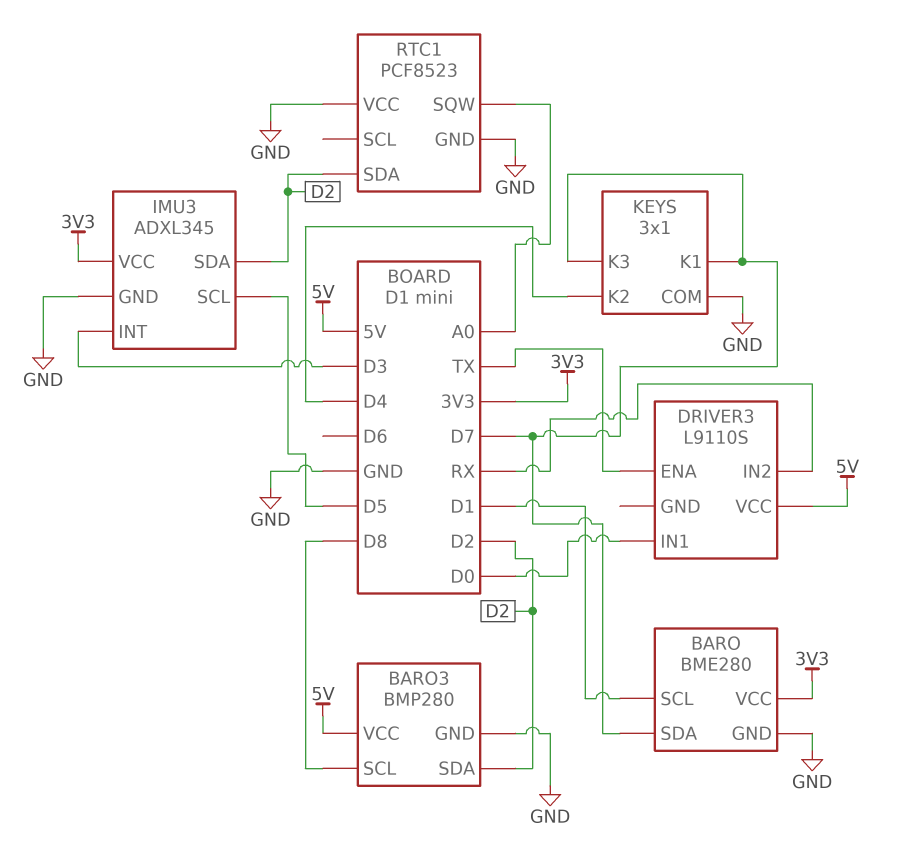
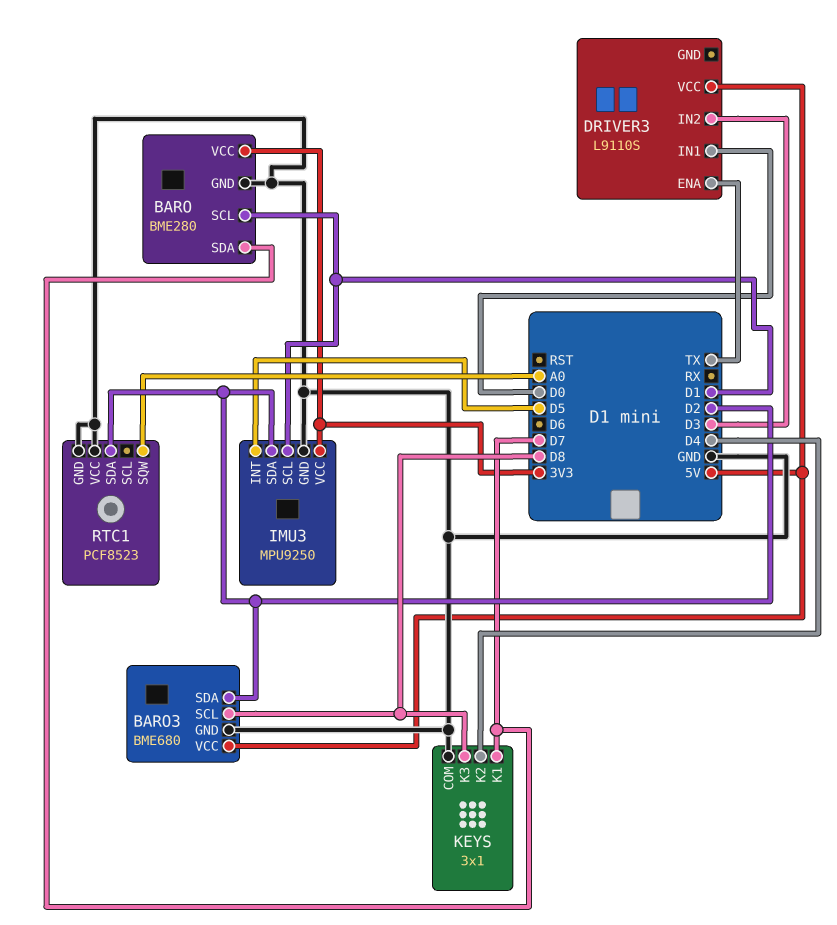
BARO3: BMP280 -> BME680
DRIVER3 pin IN2: RX -> D3
IMU3: ADXL345 -> MPU9250
IMU3 pin INT: D3 -> D5
IMU3 pin SCL: D5 -> D1
KEYS pin K3: D7 -> D8

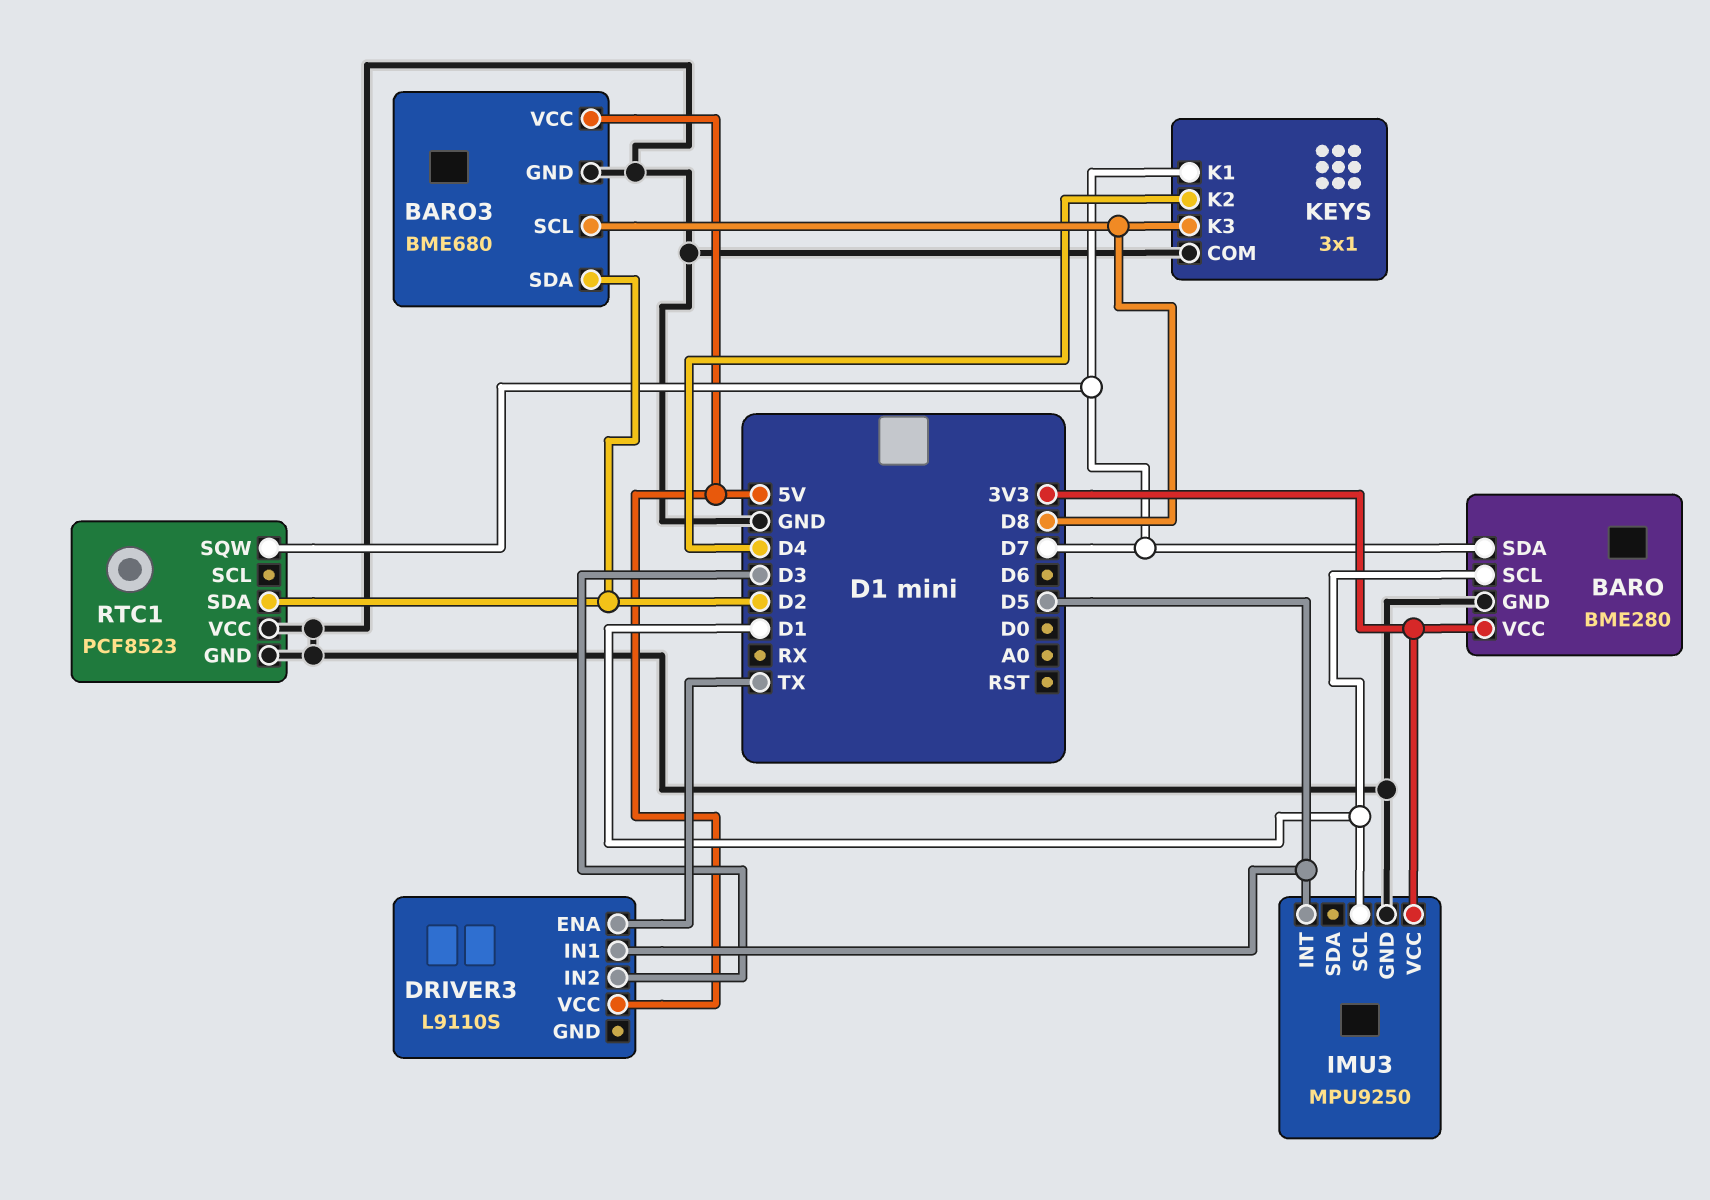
DRIVER3 pin IN1: D0 -> D5
IMU3 pin SDA: D2 -> none
RTC1 pin SQW: A0 -> D7

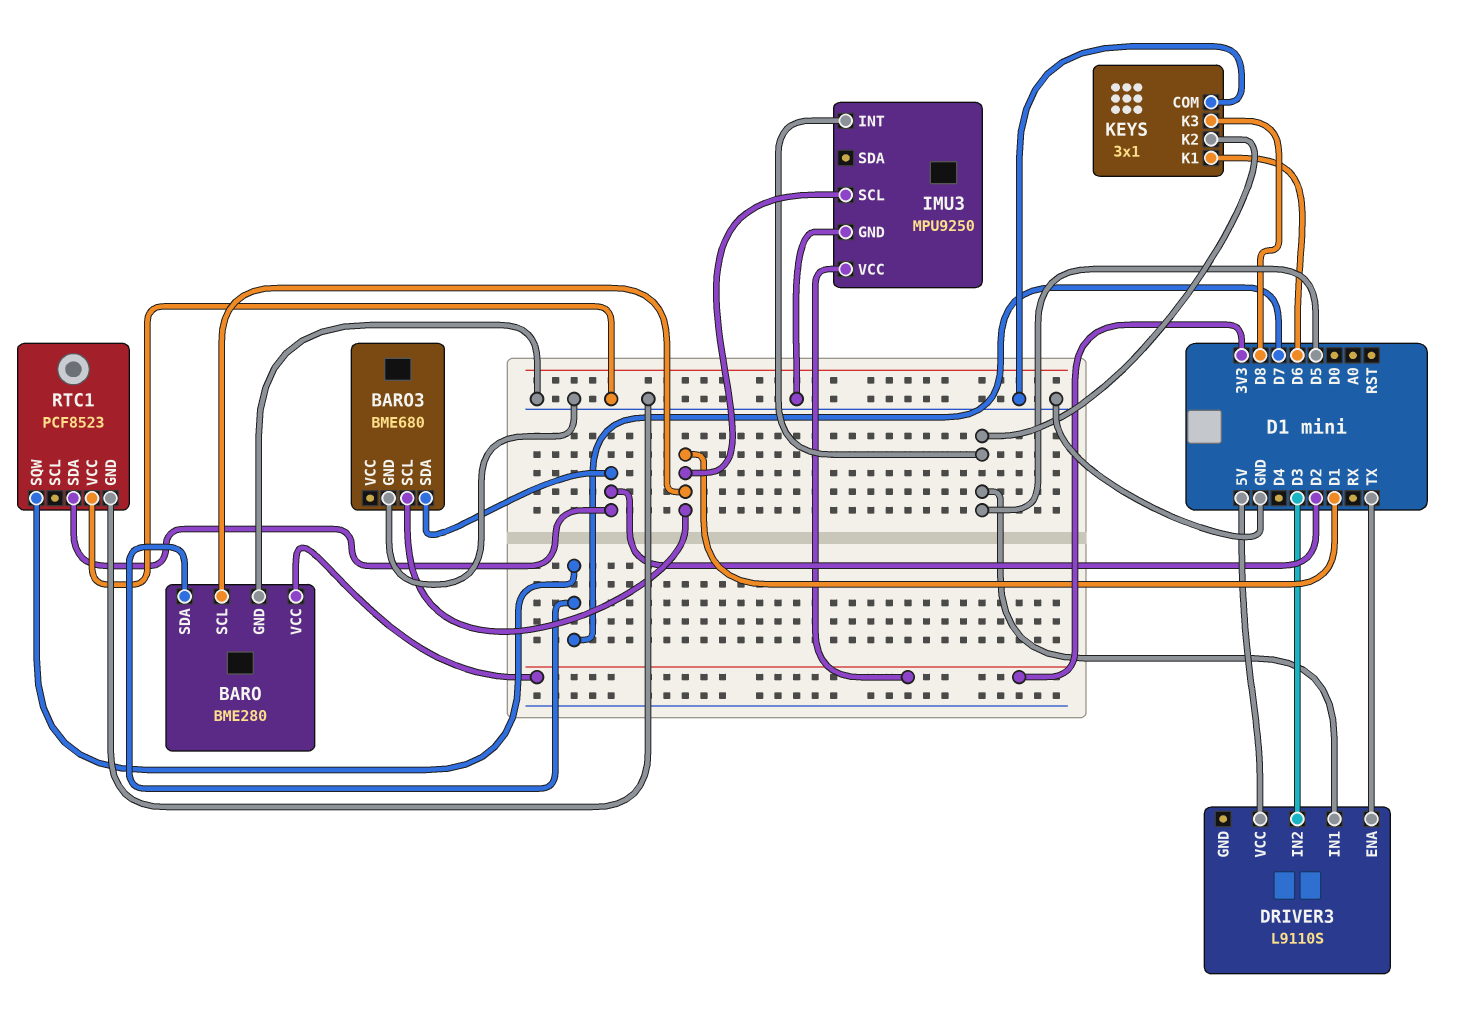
BARO3 pin SCL: D8 -> D1
BARO3 pin VCC: 5V -> none
KEYS pin K1: D7 -> D6
KEYS pin K2: D4 -> D5

